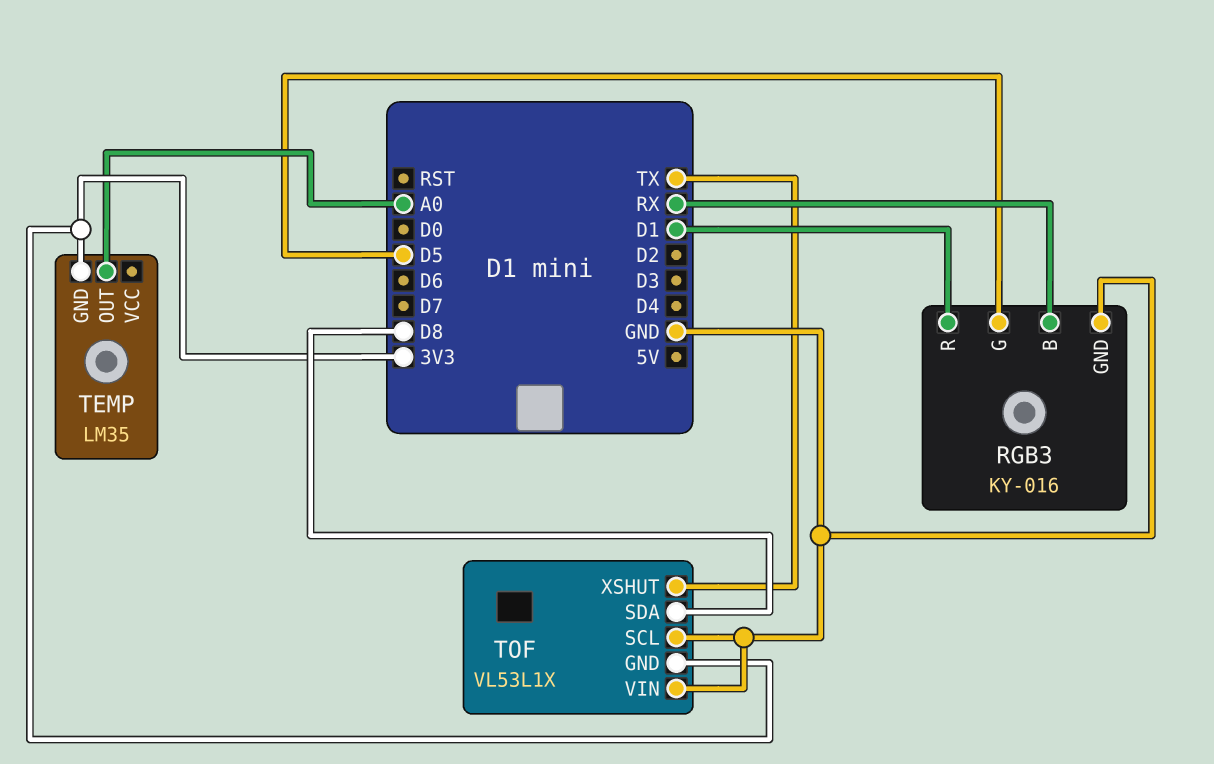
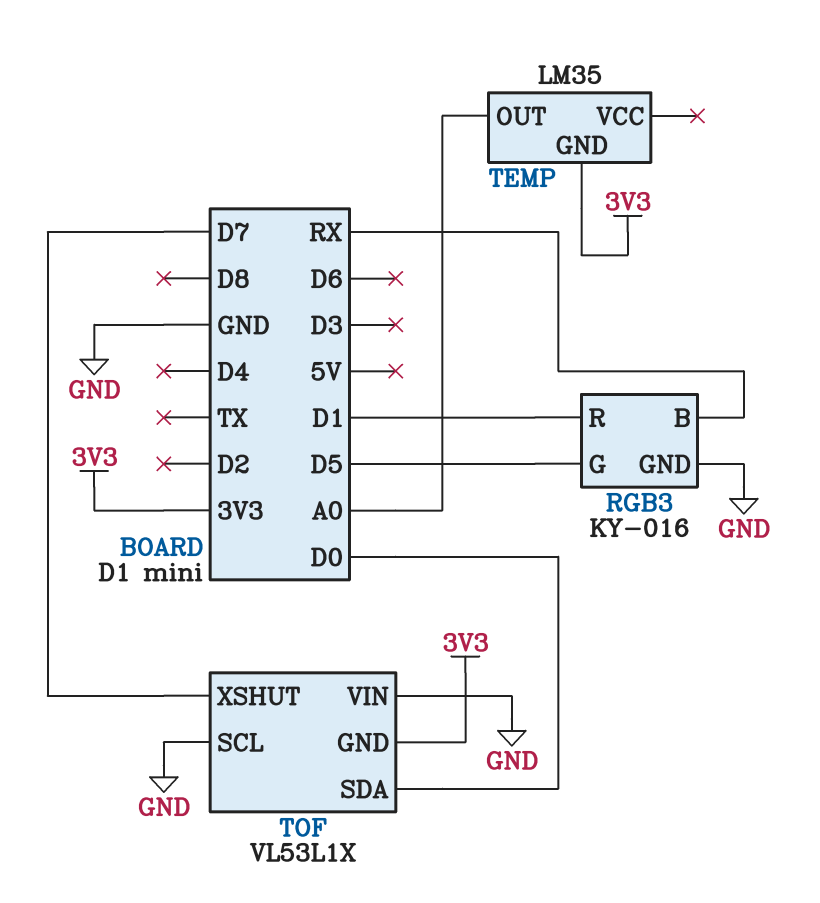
TOF pin SDA: D8 -> D0
TOF pin XSHUT: TX -> D7

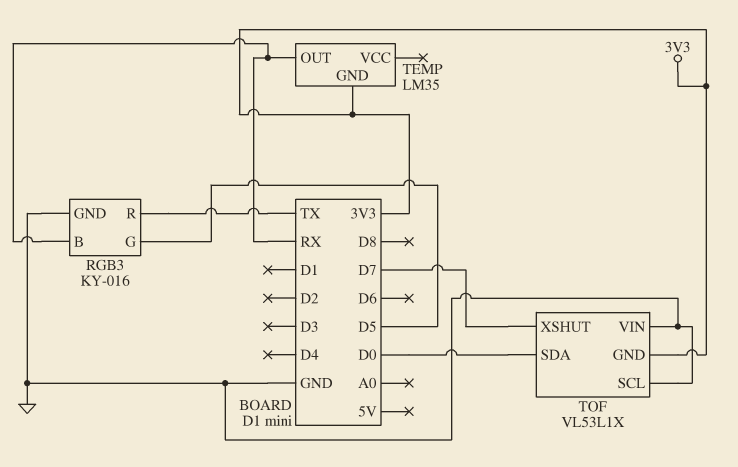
RGB3 pin R: D1 -> TX
TEMP pin OUT: A0 -> RX

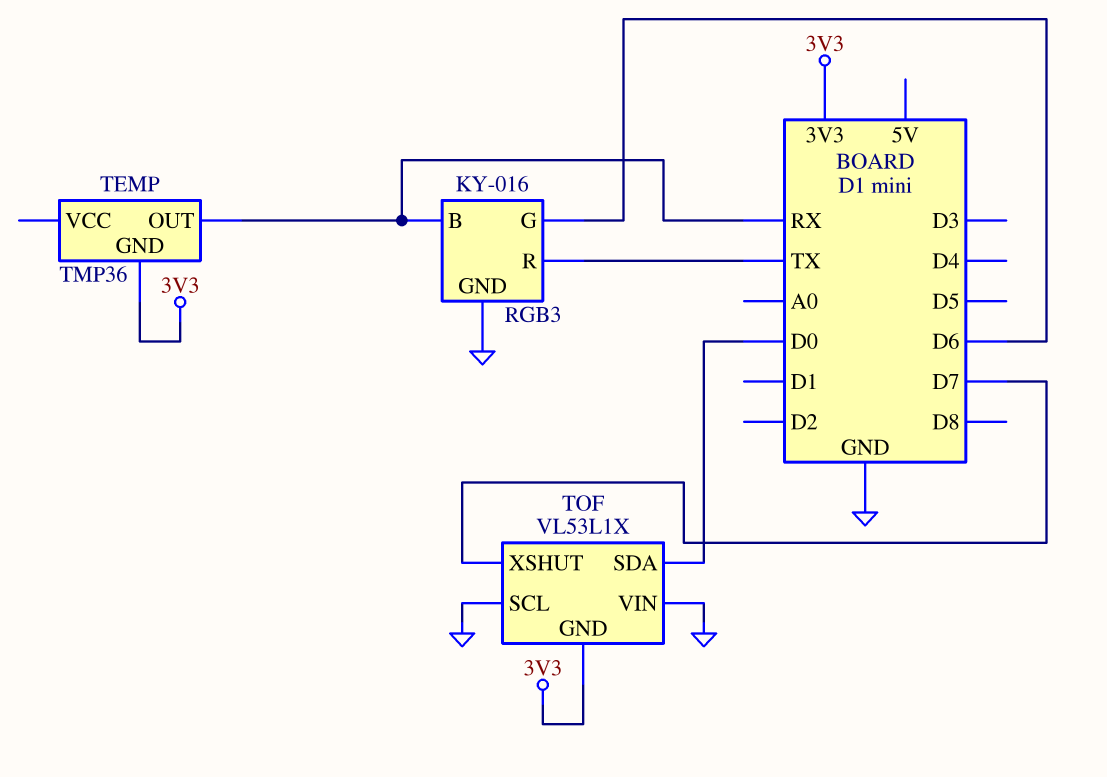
RGB3 pin G: D5 -> D6
TEMP: LM35 -> TMP36

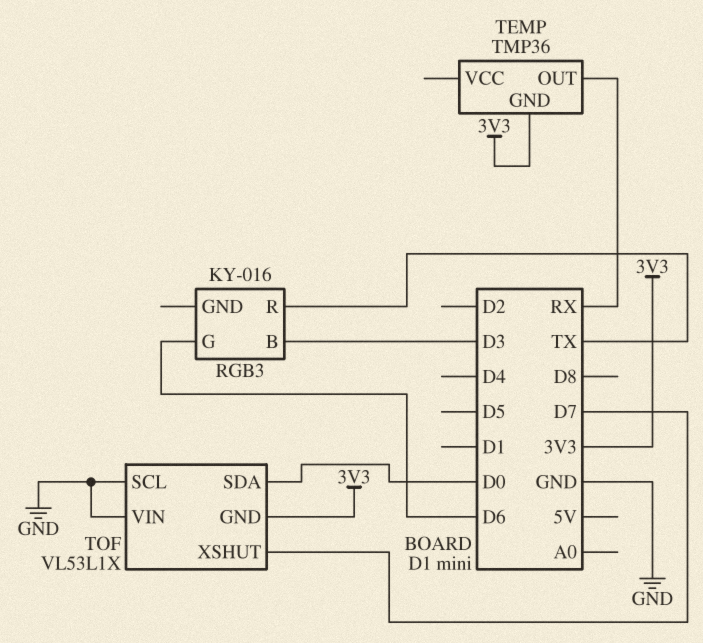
RGB3 pin B: RX -> D3
RGB3 pin GND: GND -> none

